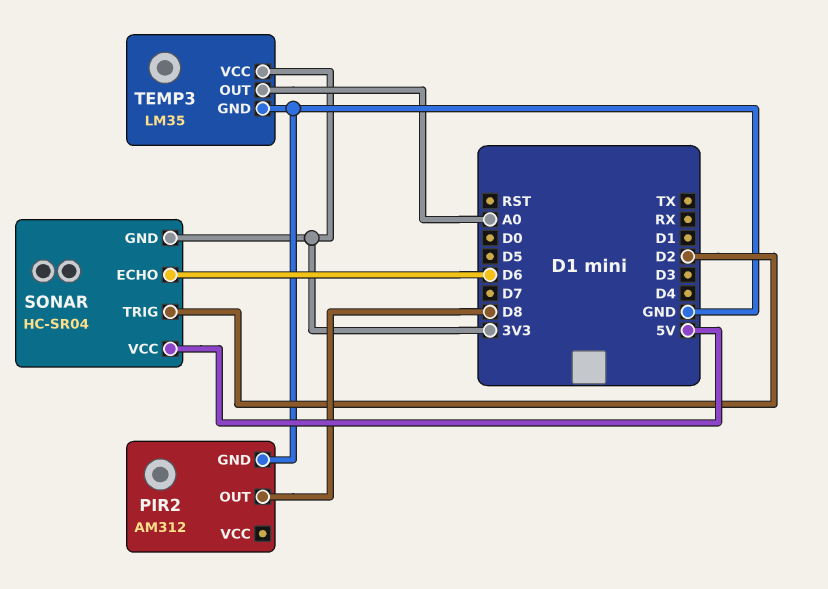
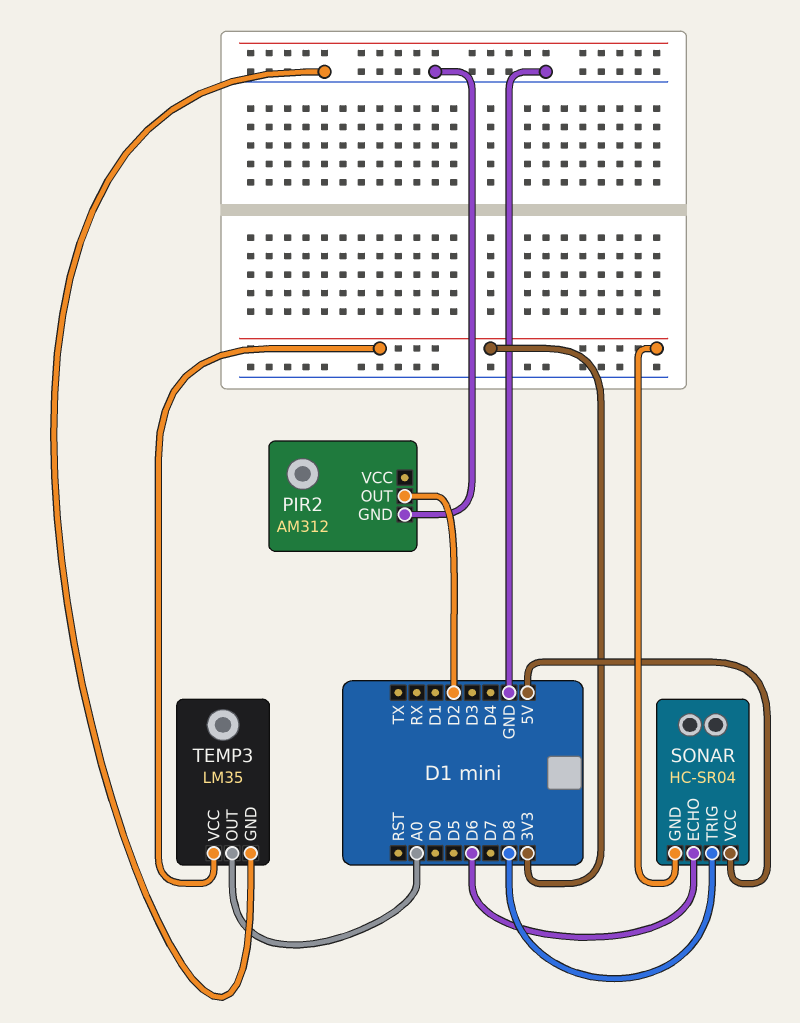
PIR2 pin OUT: D8 -> D2
SONAR pin TRIG: D2 -> D8

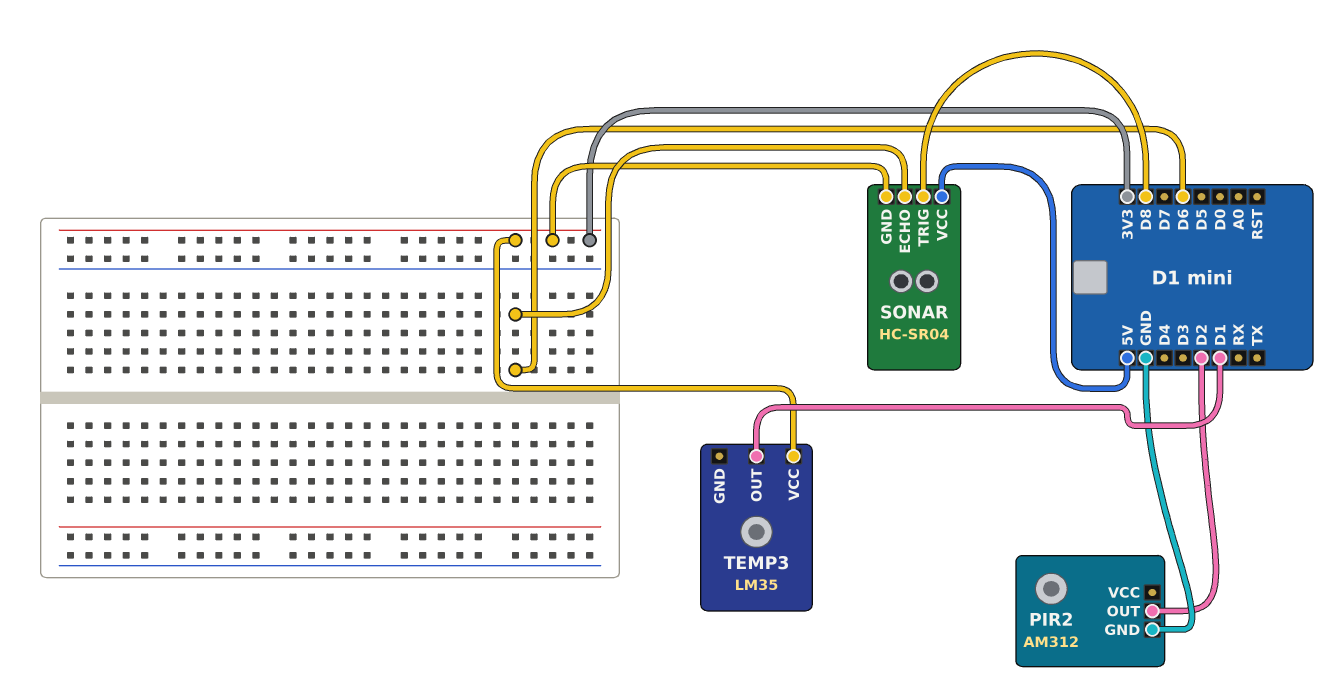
TEMP3 pin GND: GND -> none
TEMP3 pin OUT: A0 -> D1

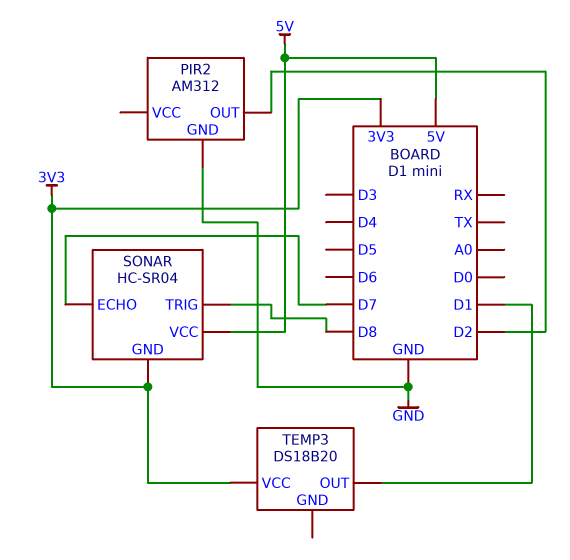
SONAR pin ECHO: D6 -> D7
TEMP3: LM35 -> DS18B20

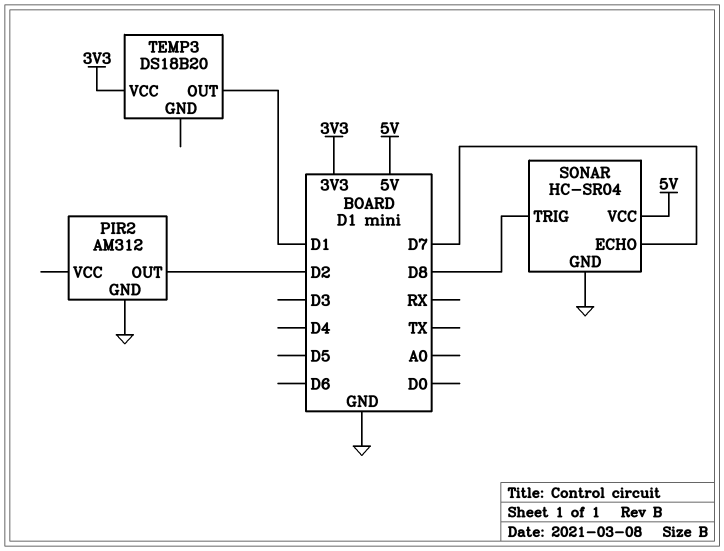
SONAR pin GND: 3V3 -> GND

